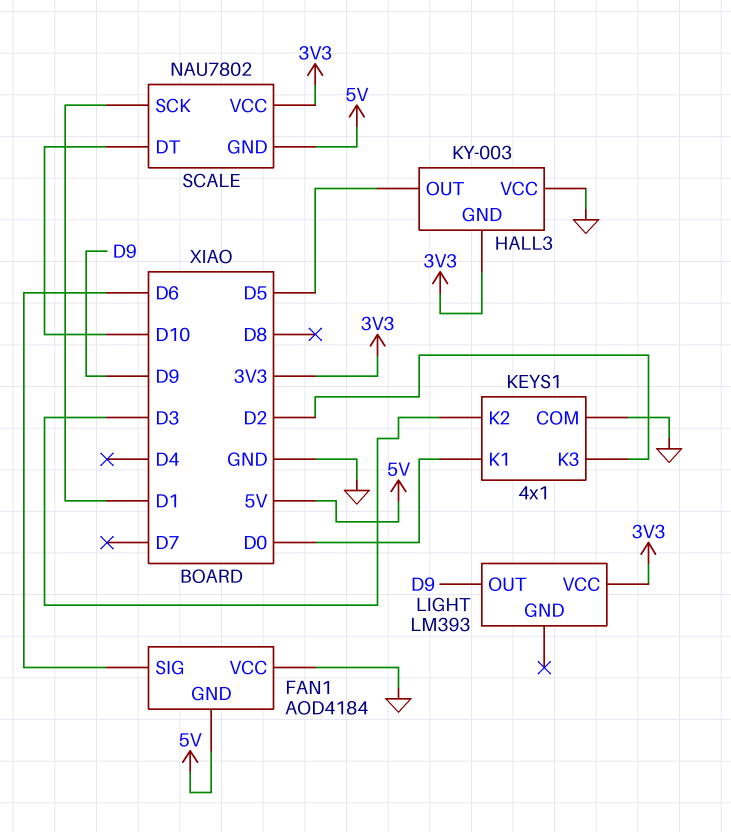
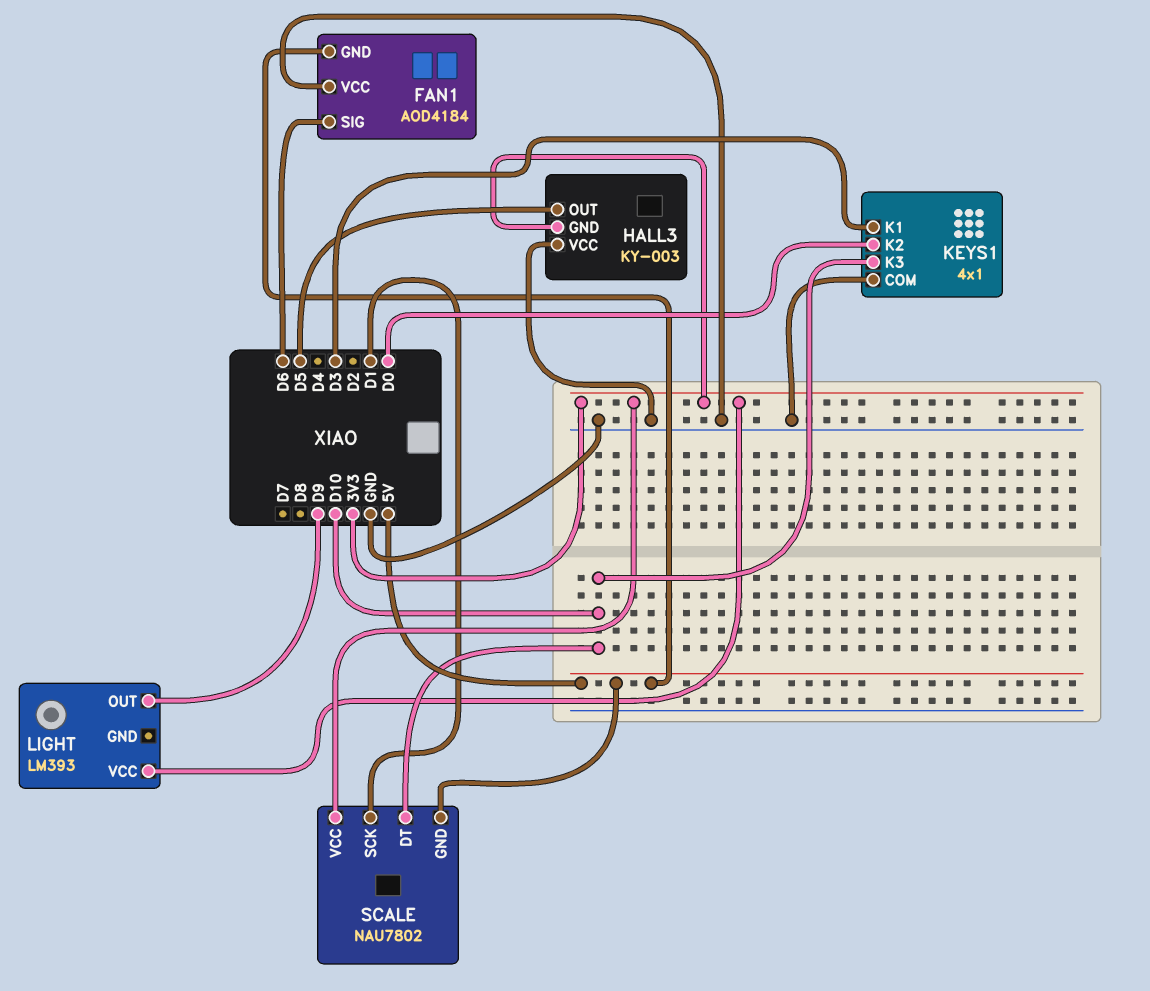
KEYS1 pin K1: D0 -> D3
KEYS1 pin K2: D3 -> D0
KEYS1 pin K3: D2 -> D10

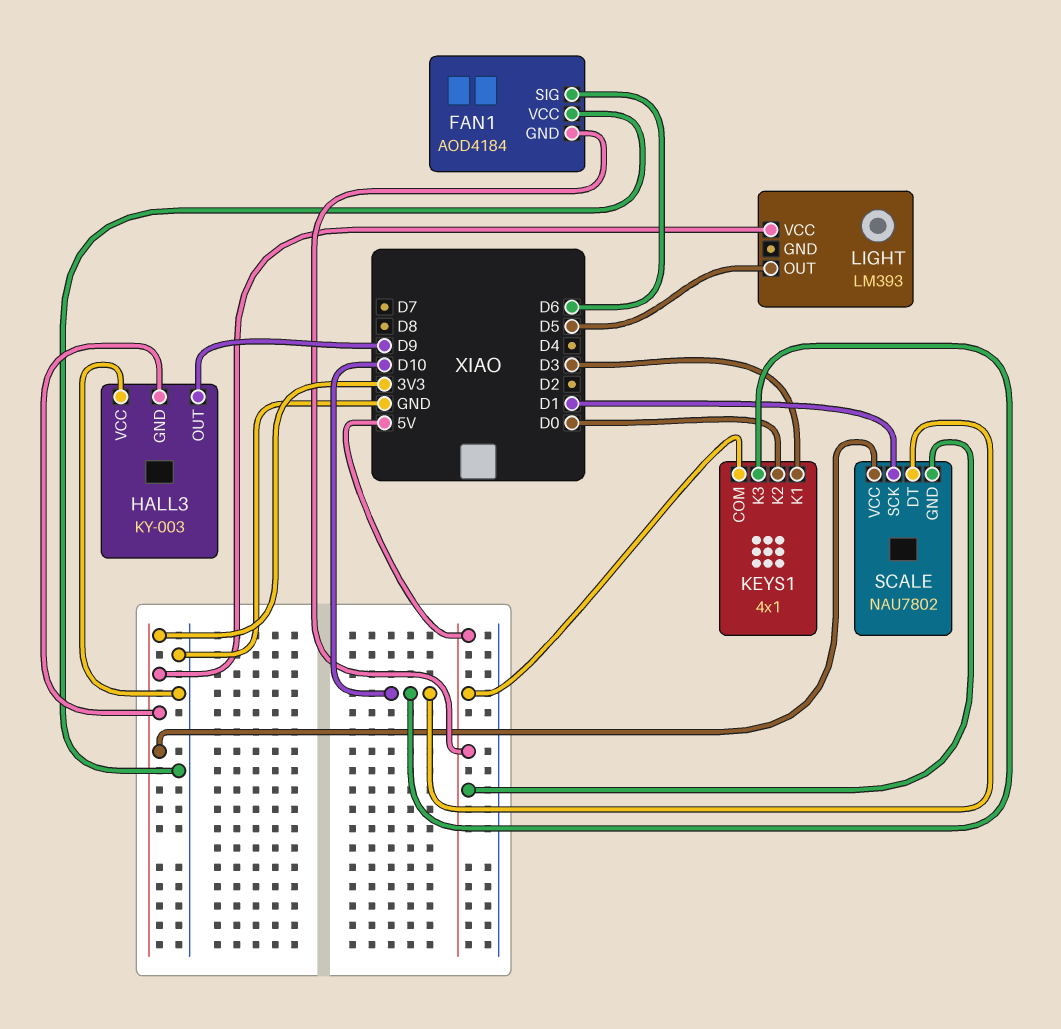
HALL3 pin OUT: D5 -> D9
KEYS1 pin COM: GND -> 5V
LIGHT pin OUT: D9 -> D5

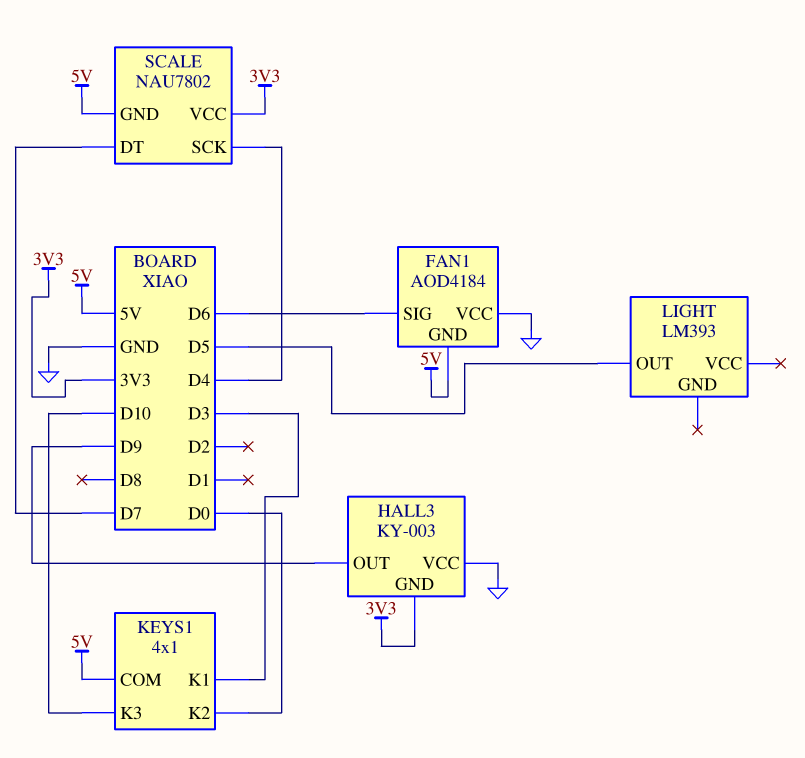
LIGHT pin VCC: 3V3 -> none
SCALE pin DT: D10 -> D7
SCALE pin SCK: D1 -> D4

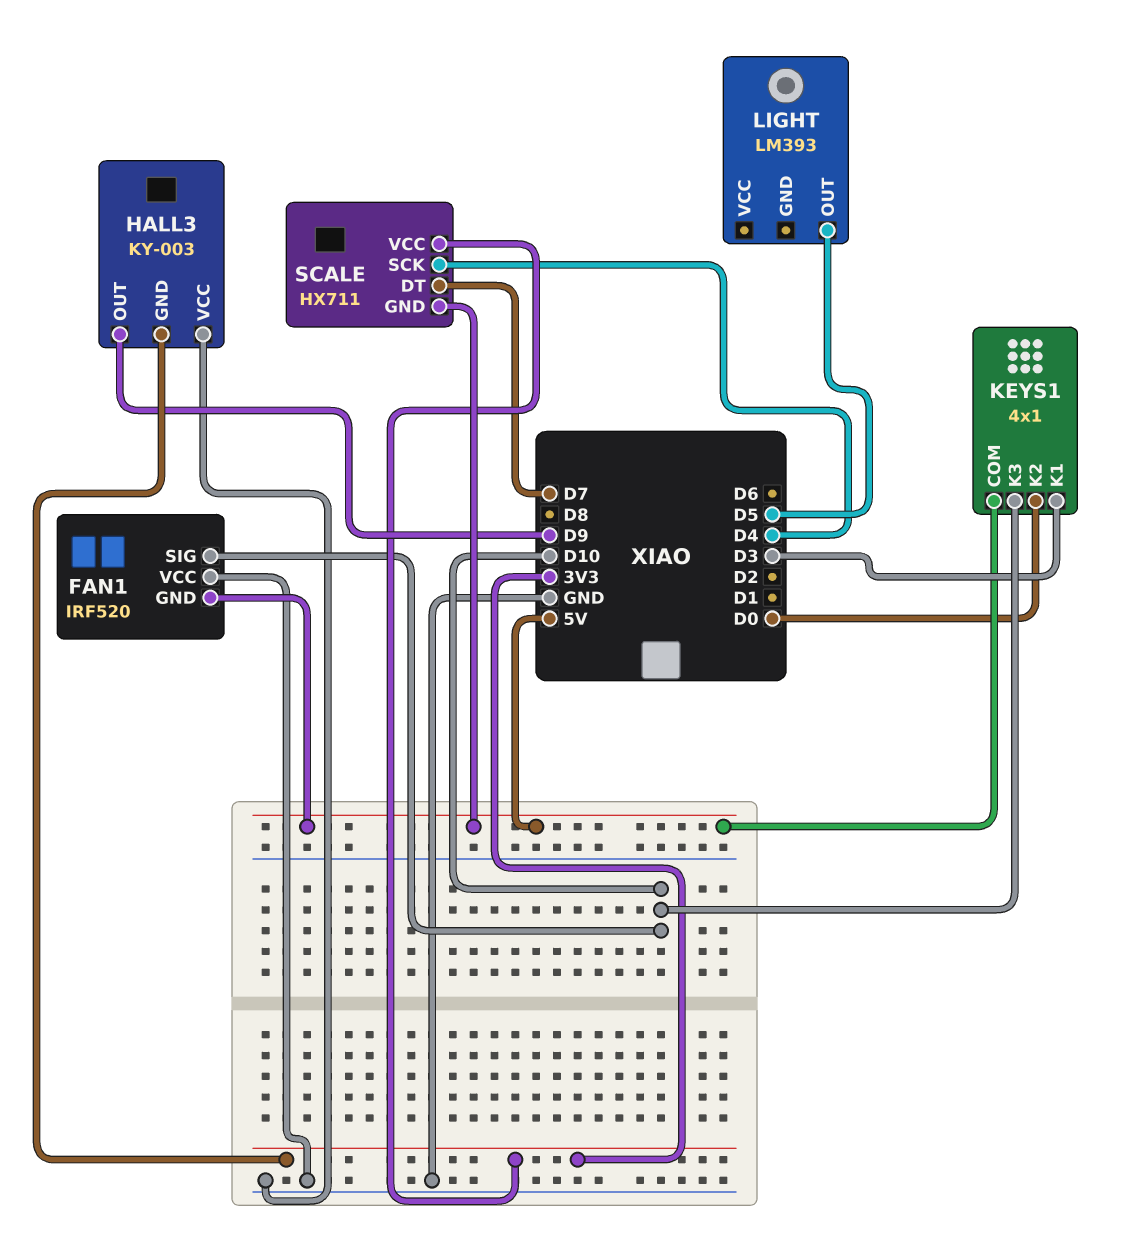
FAN1: AOD4184 -> IRF520
FAN1 pin SIG: D6 -> D10
SCALE: NAU7802 -> HX711

